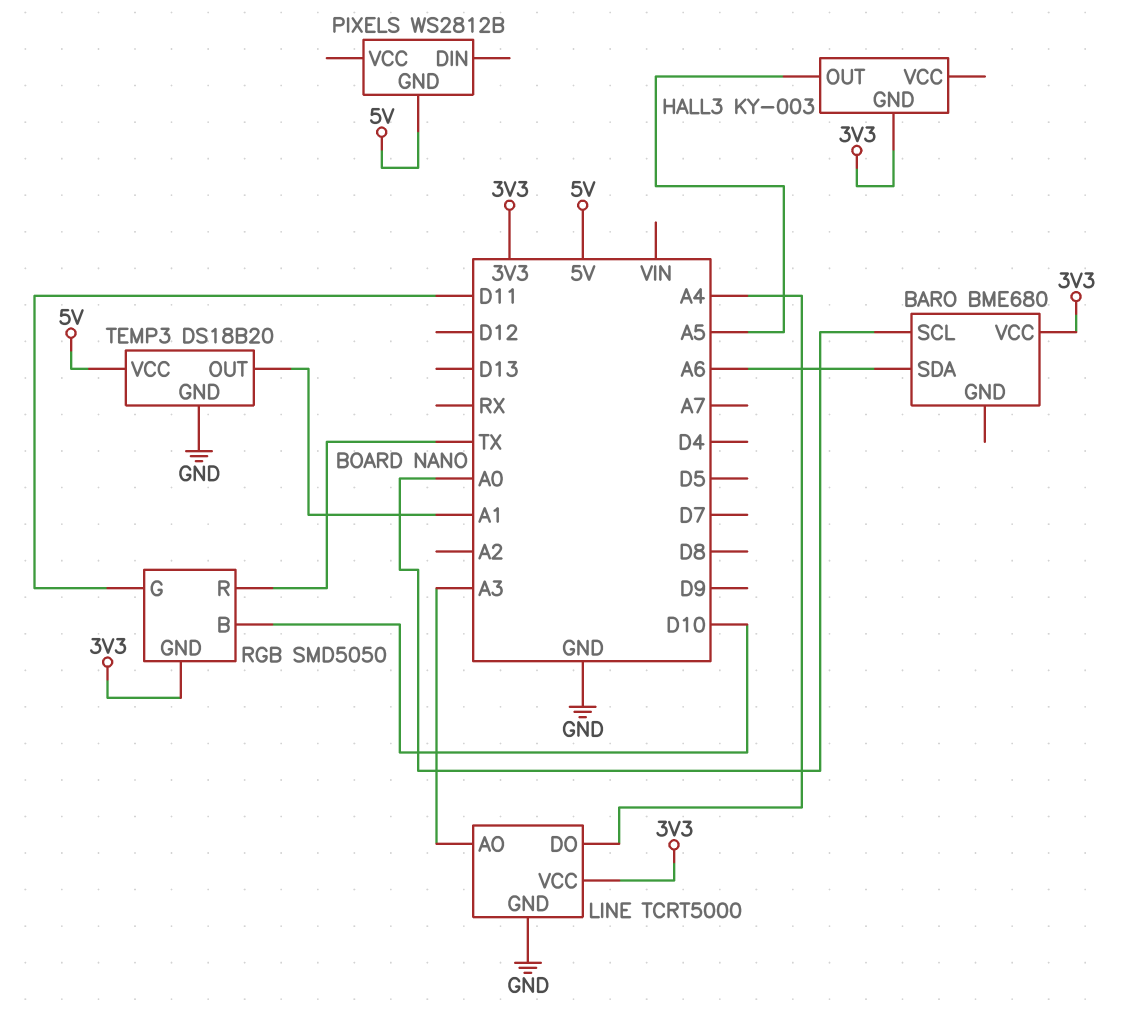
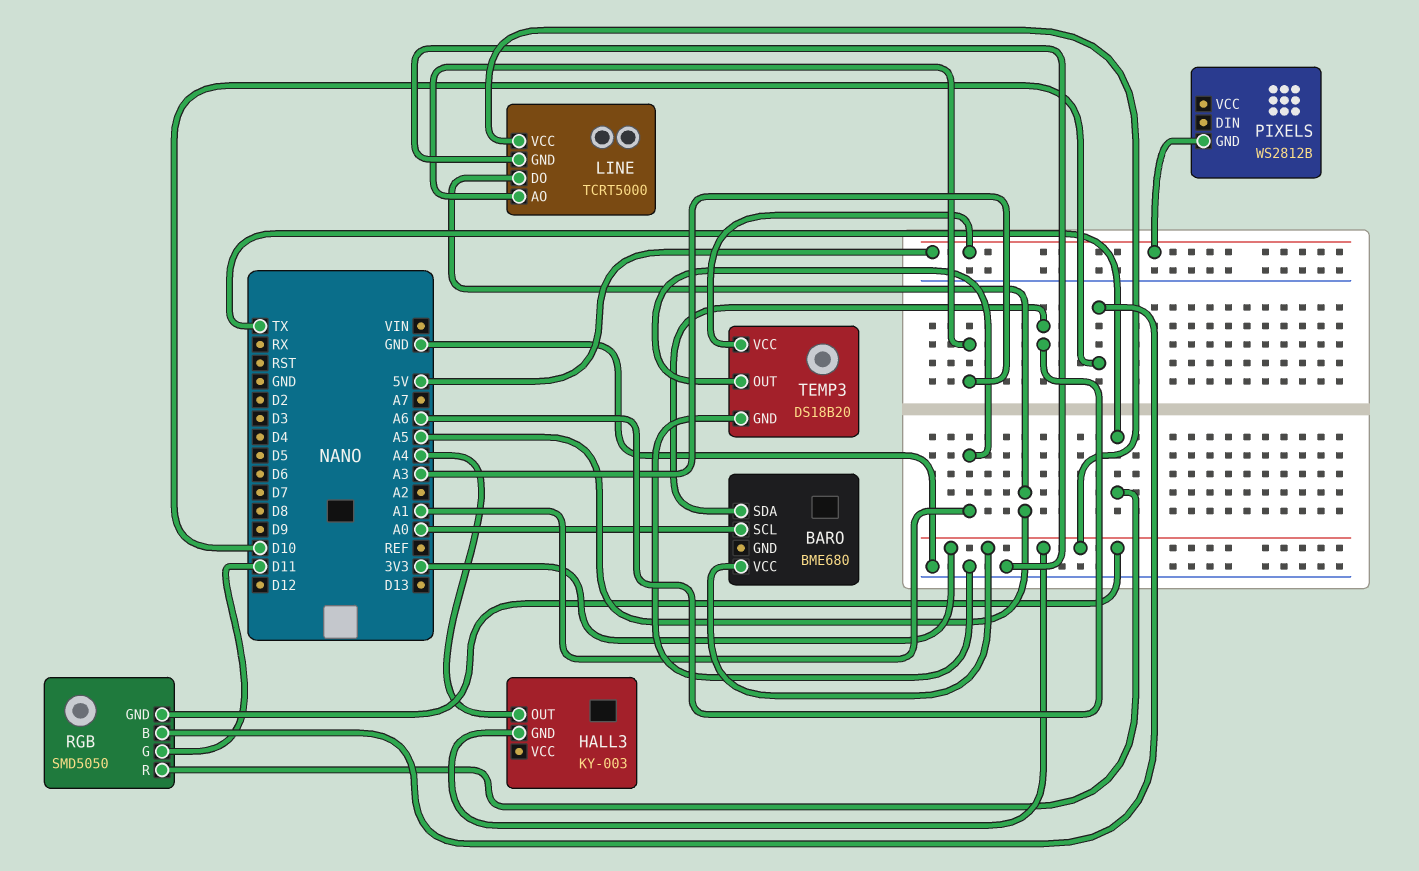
HALL3 pin OUT: A5 -> A4
LINE pin DO: A4 -> A5

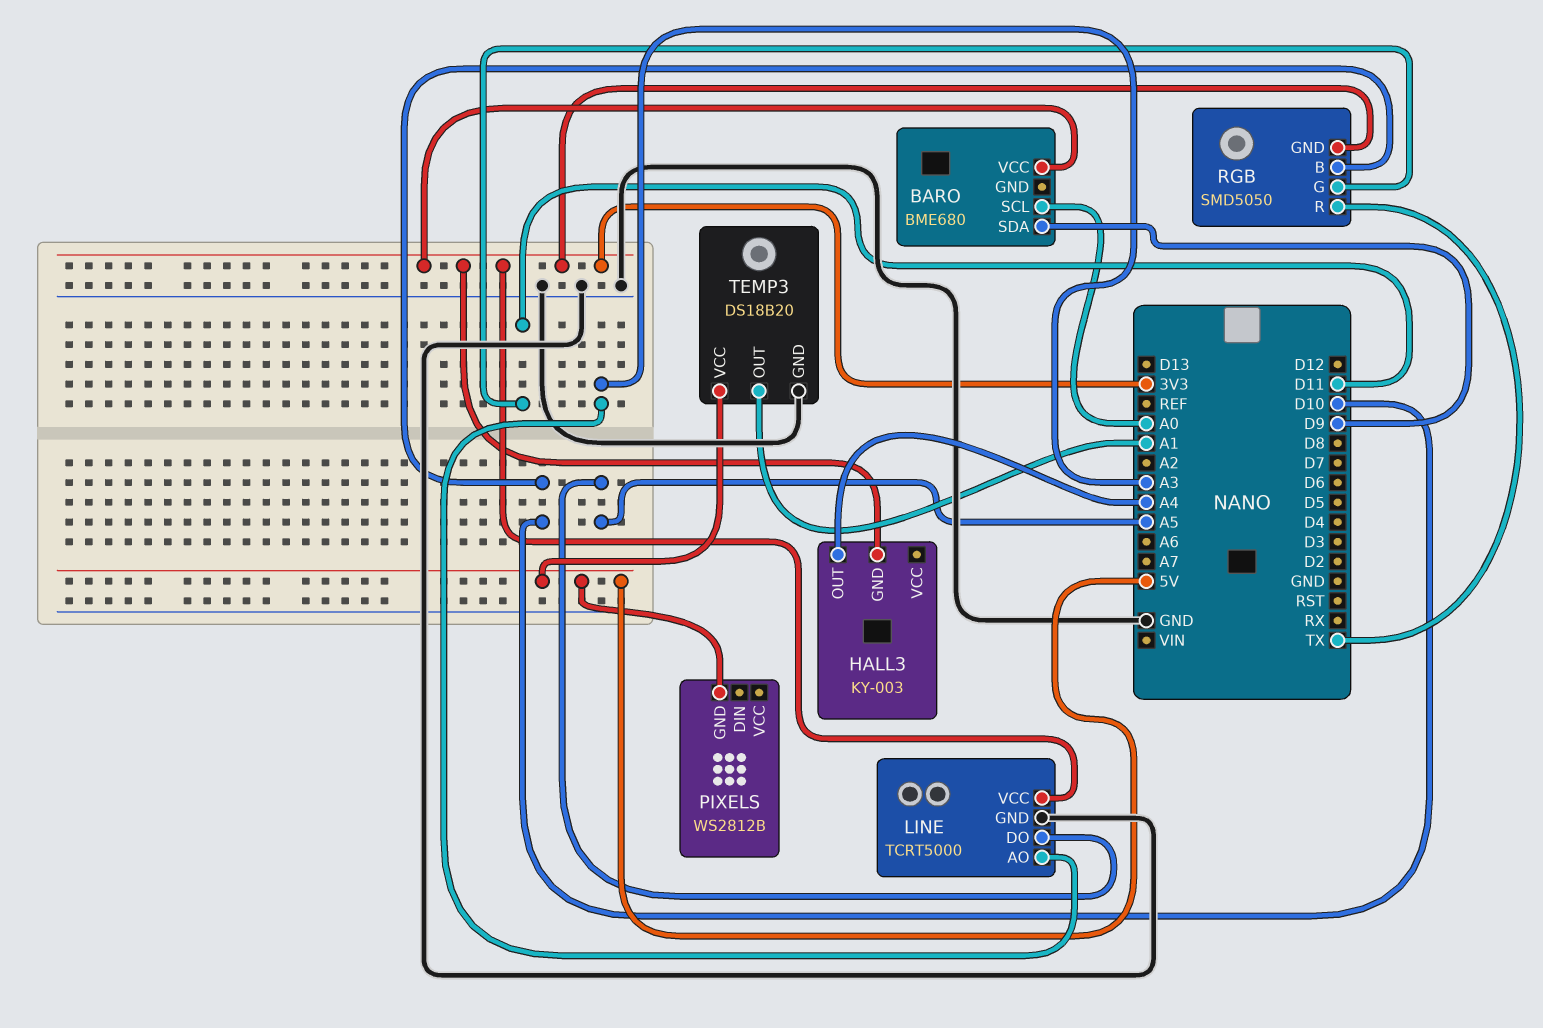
BARO pin SDA: A6 -> D9

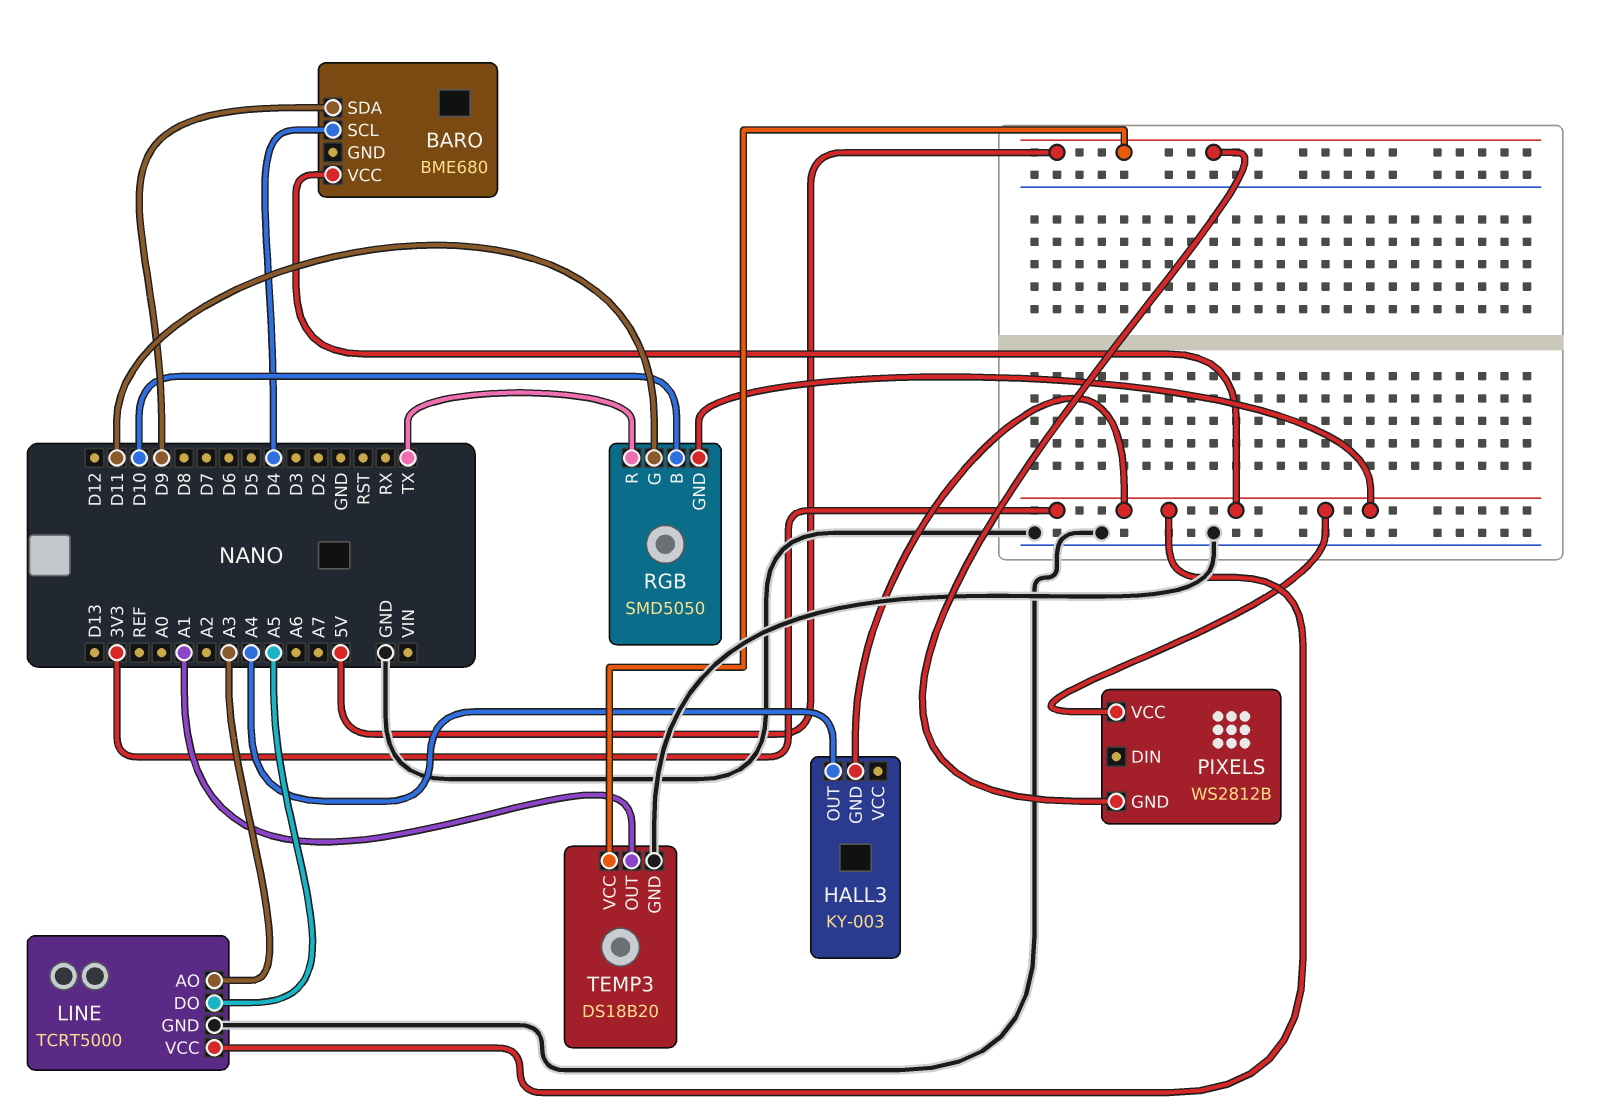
BARO pin SCL: A0 -> D4
PIXELS pin VCC: none -> 3V3

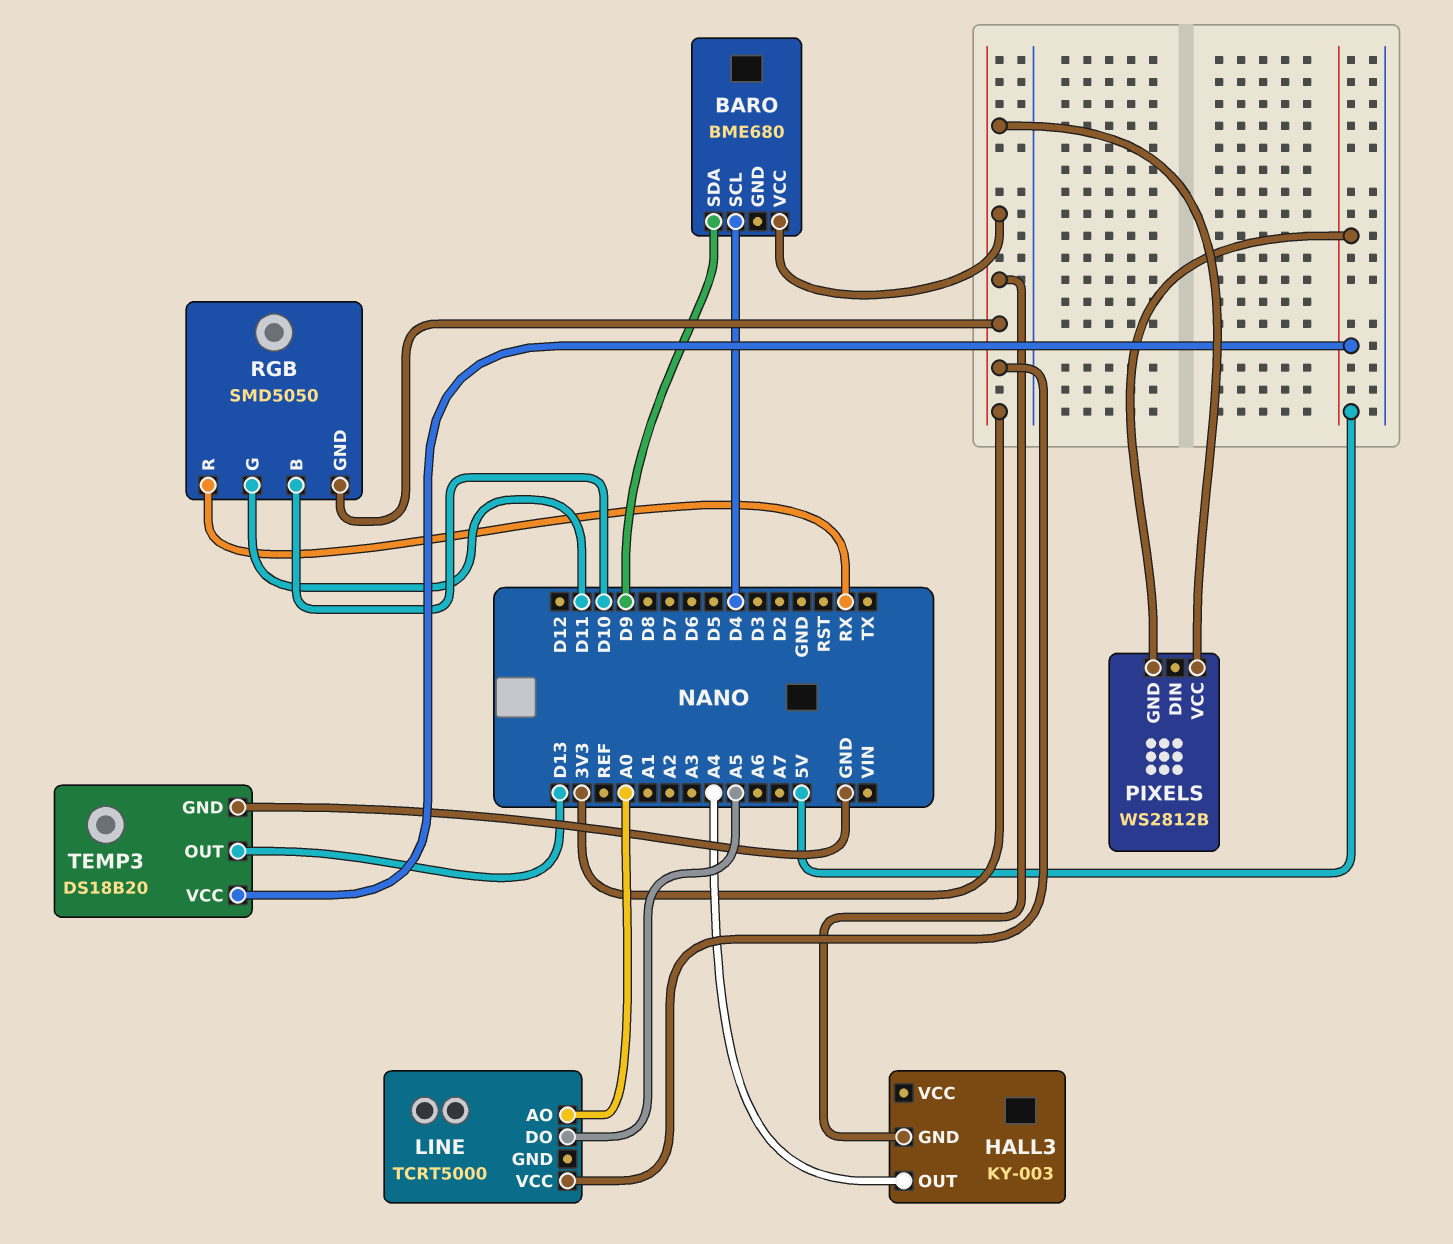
LINE pin AO: A3 -> A0
LINE pin GND: GND -> none
RGB pin R: TX -> RX
TEMP3 pin OUT: A1 -> D13

